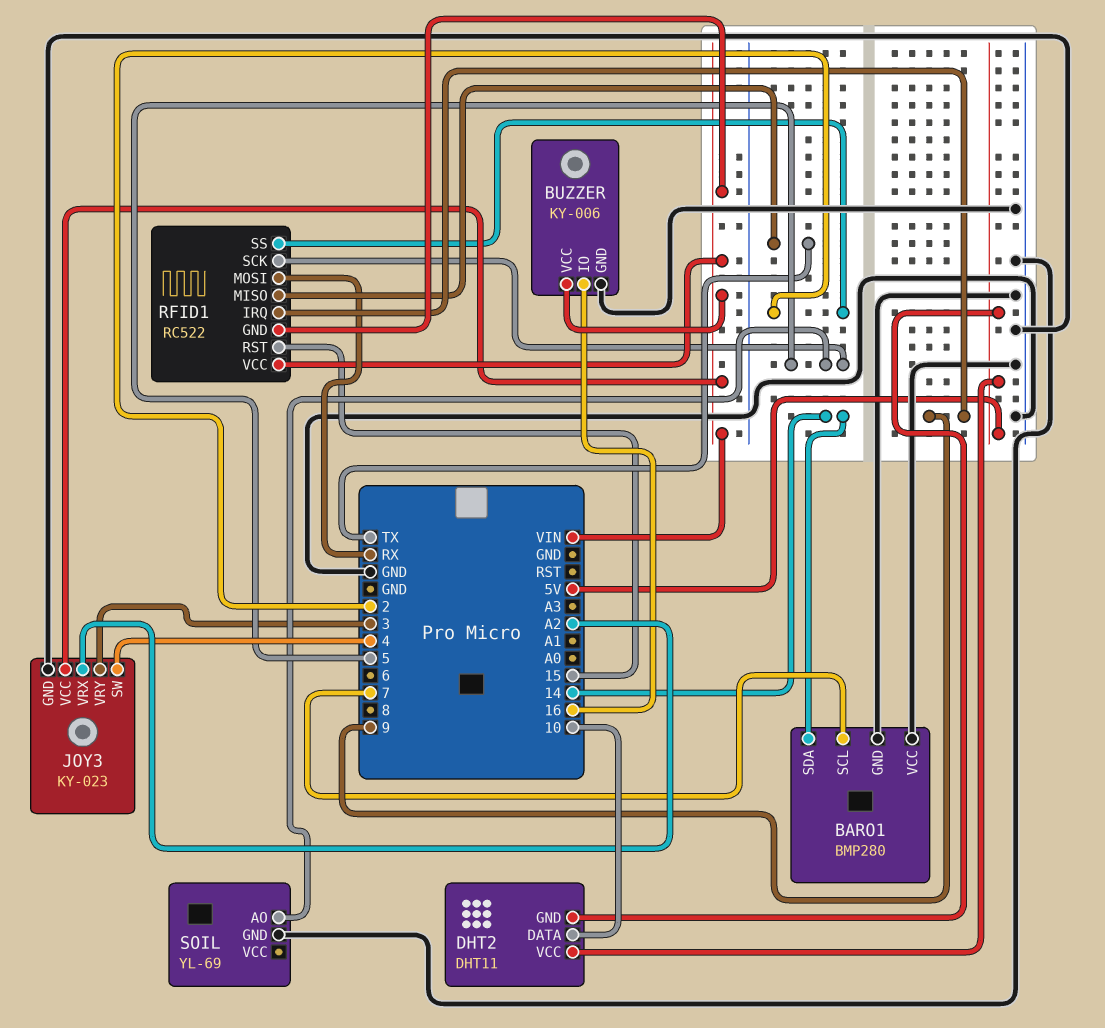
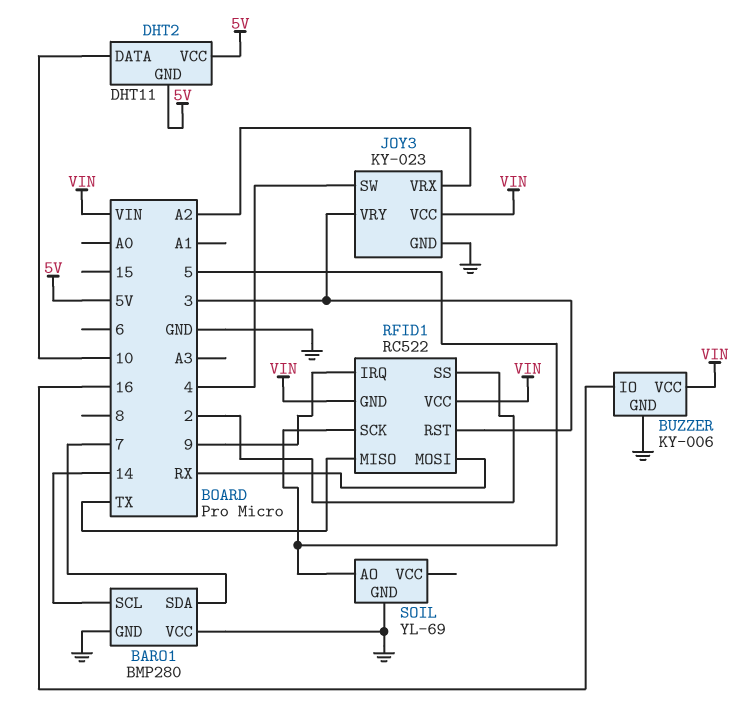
BARO1 pin SCL: 7 -> 14
BARO1 pin SDA: 14 -> 7
RFID1 pin RST: 15 -> 3

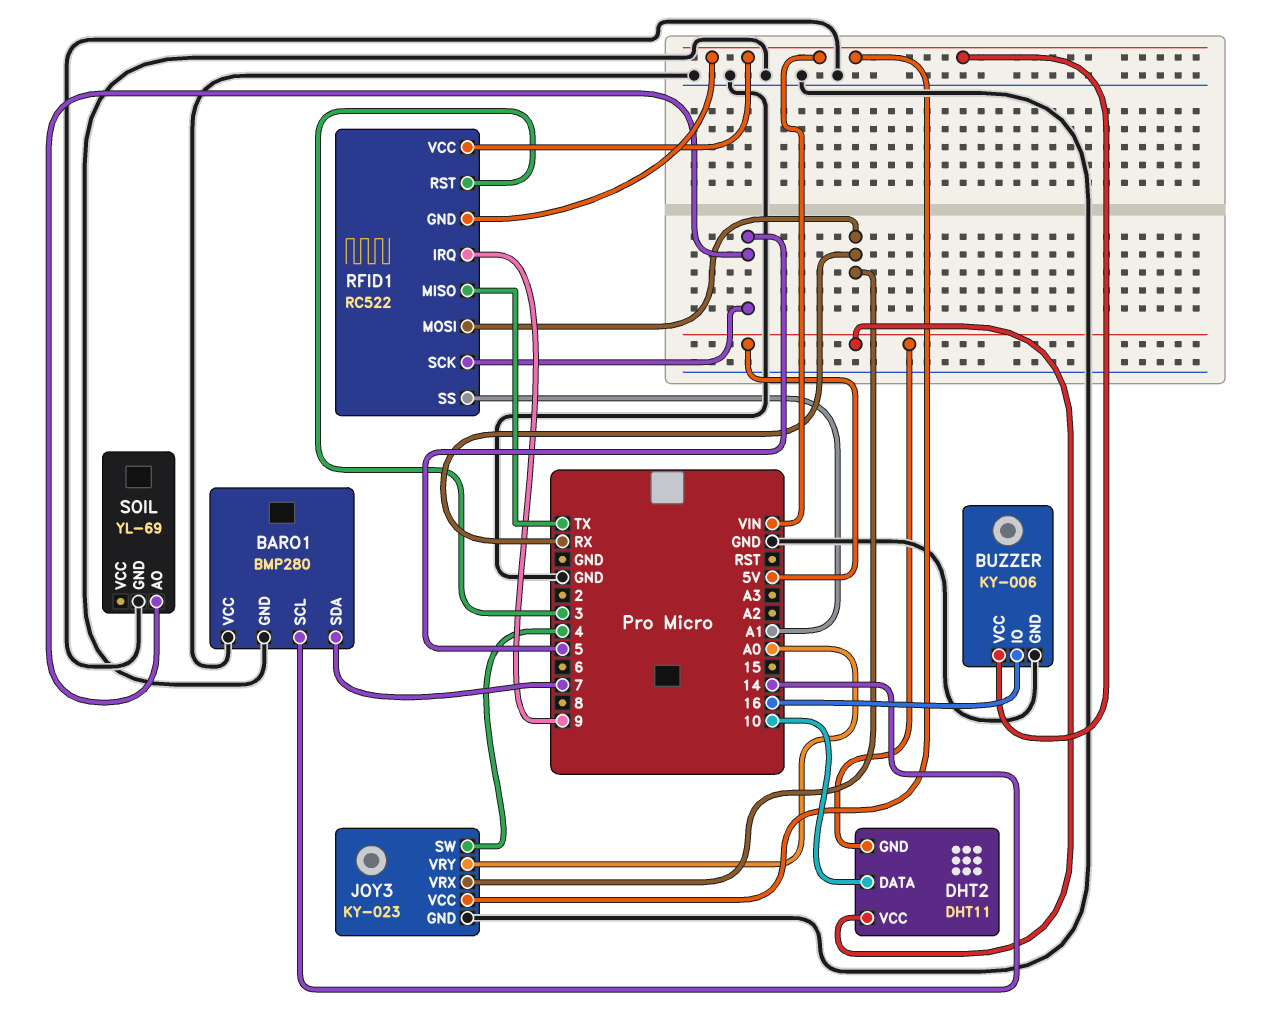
JOY3 pin VRX: A2 -> RX
JOY3 pin VRY: 3 -> A0
RFID1 pin SS: 2 -> A1

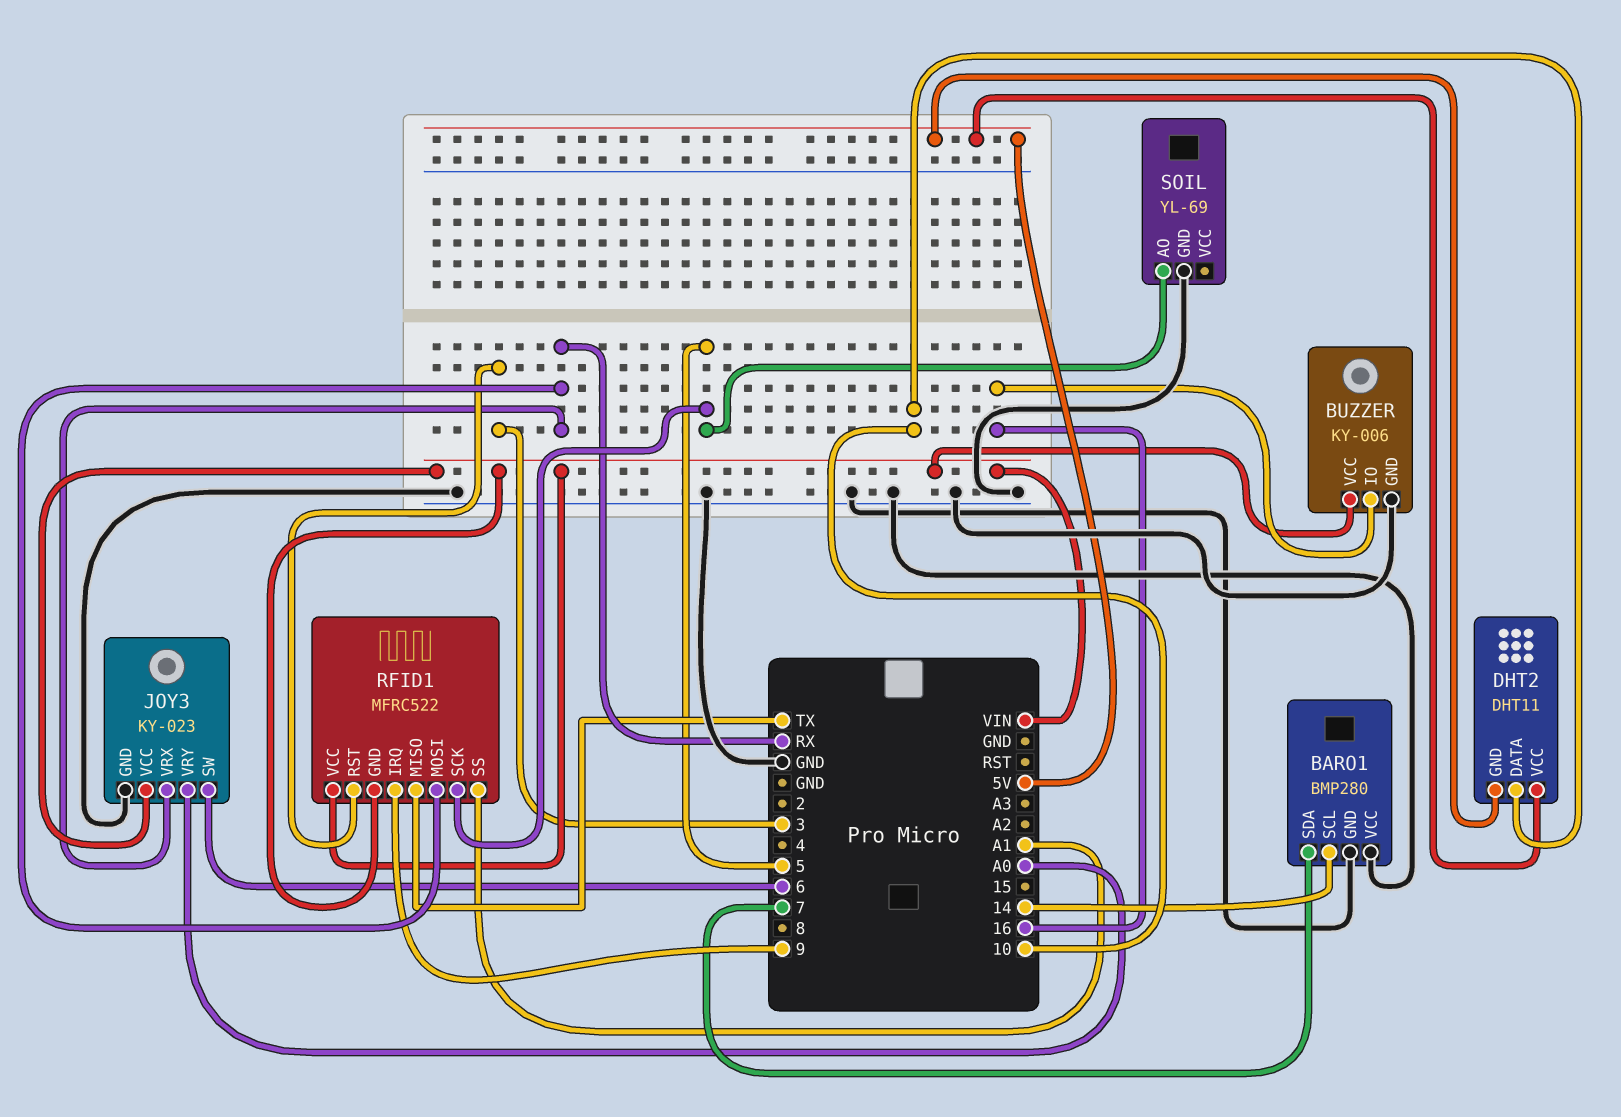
JOY3 pin SW: 4 -> 6
RFID1: RC522 -> MFRC522

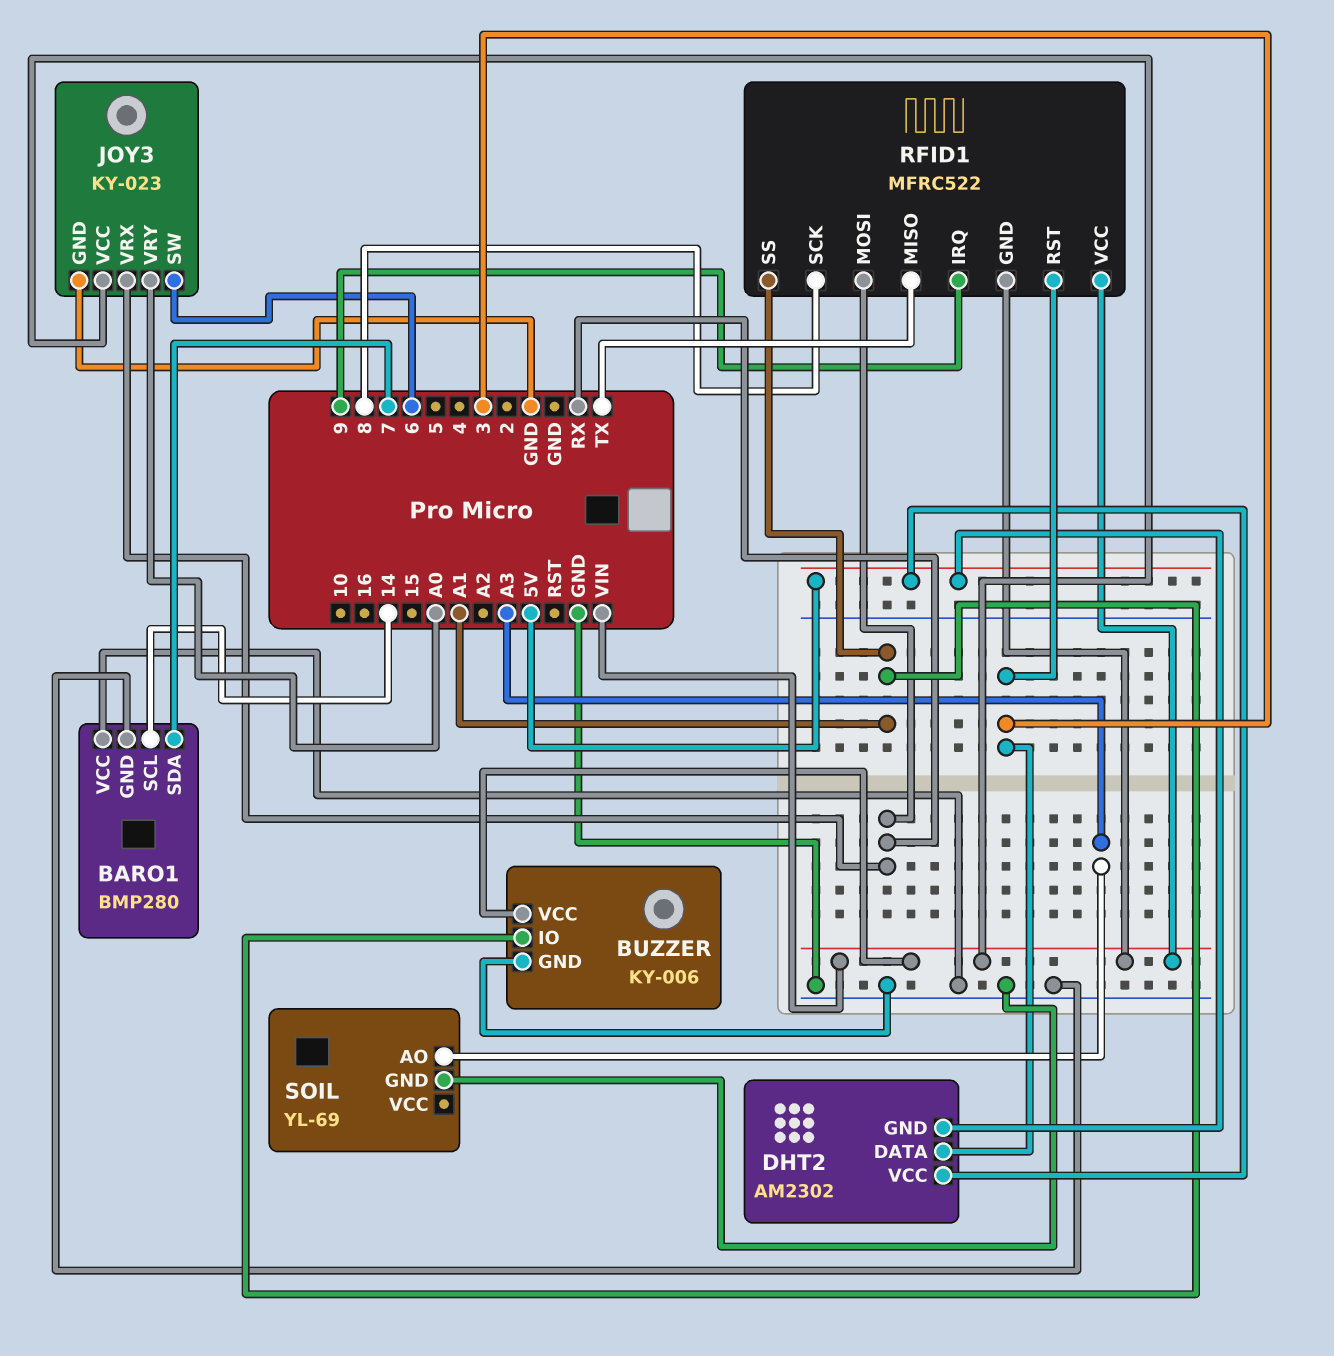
BUZZER pin IO: 16 -> A1
DHT2: DHT11 -> AM2302
DHT2 pin DATA: 10 -> 3
RFID1 pin SCK: 5 -> 8
SOIL pin AO: 5 -> A3

